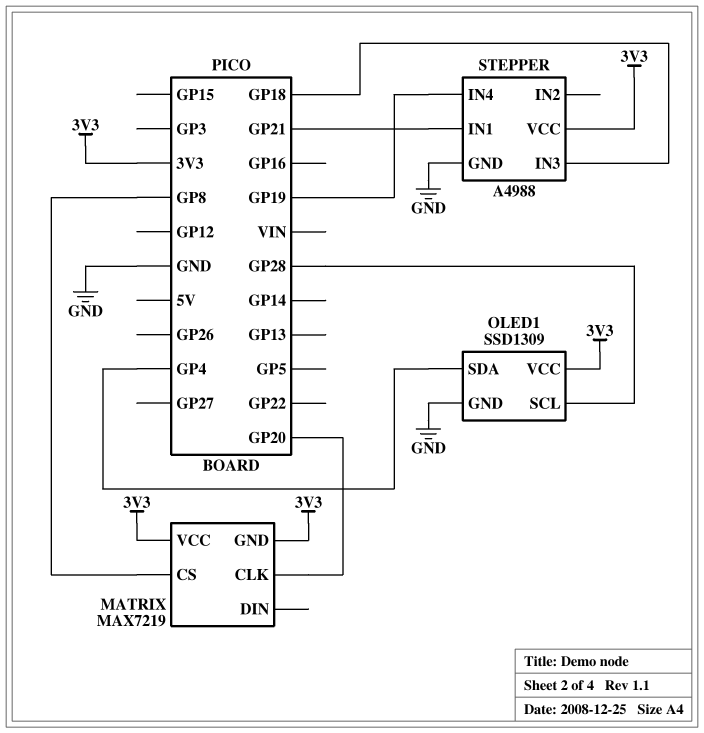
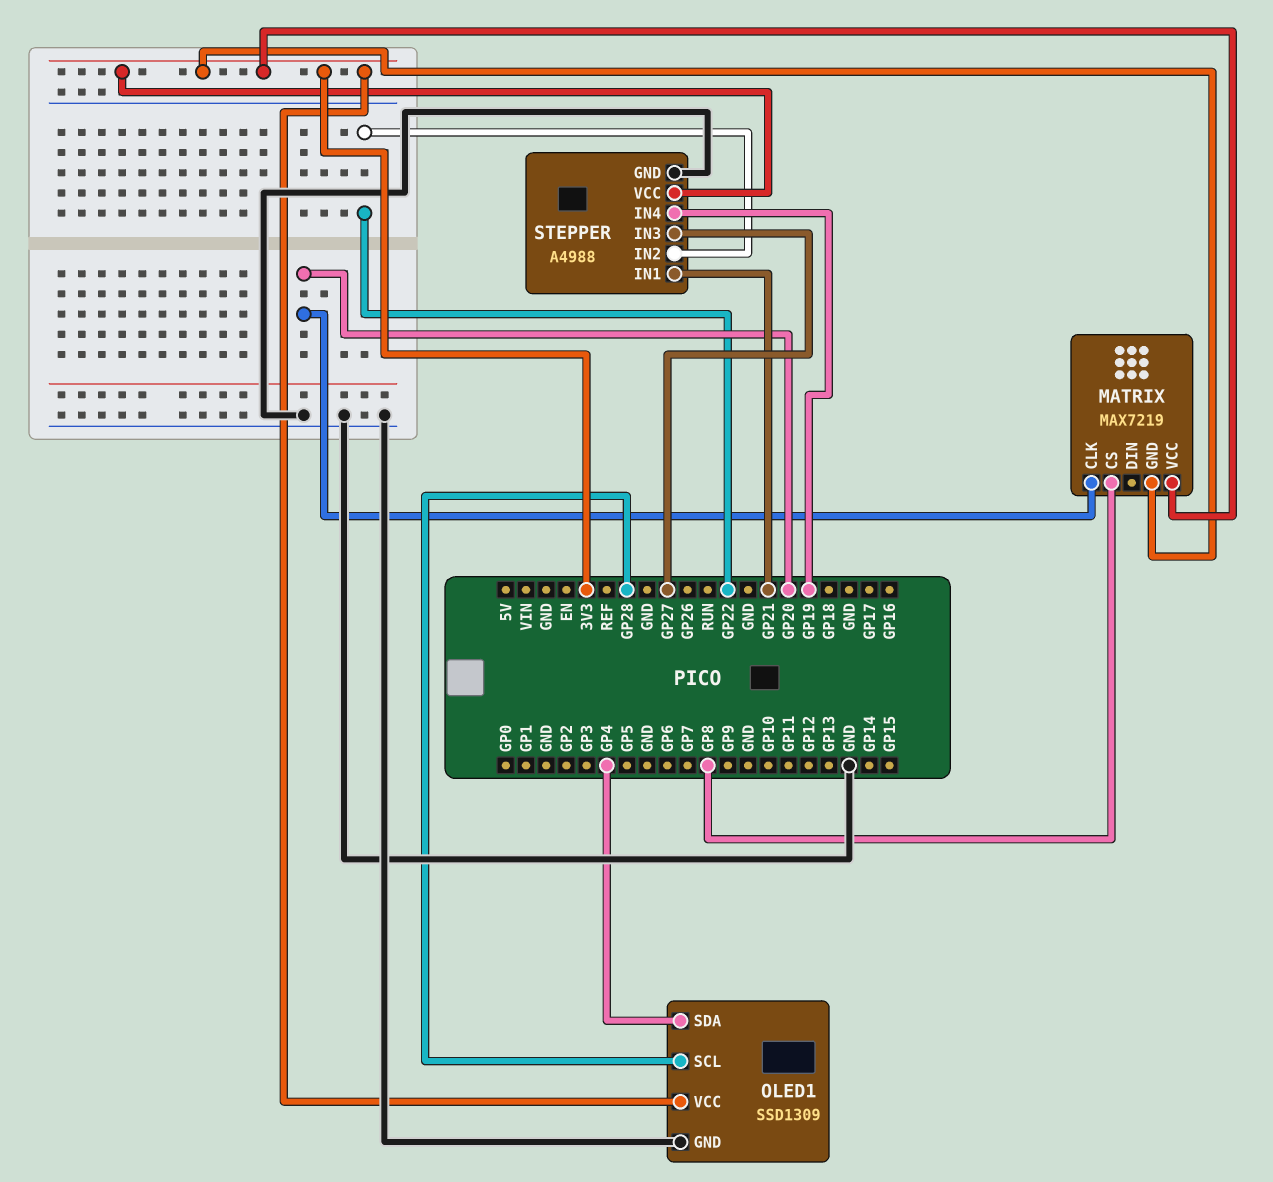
STEPPER pin IN2: none -> GP22
STEPPER pin IN3: GP18 -> GP27

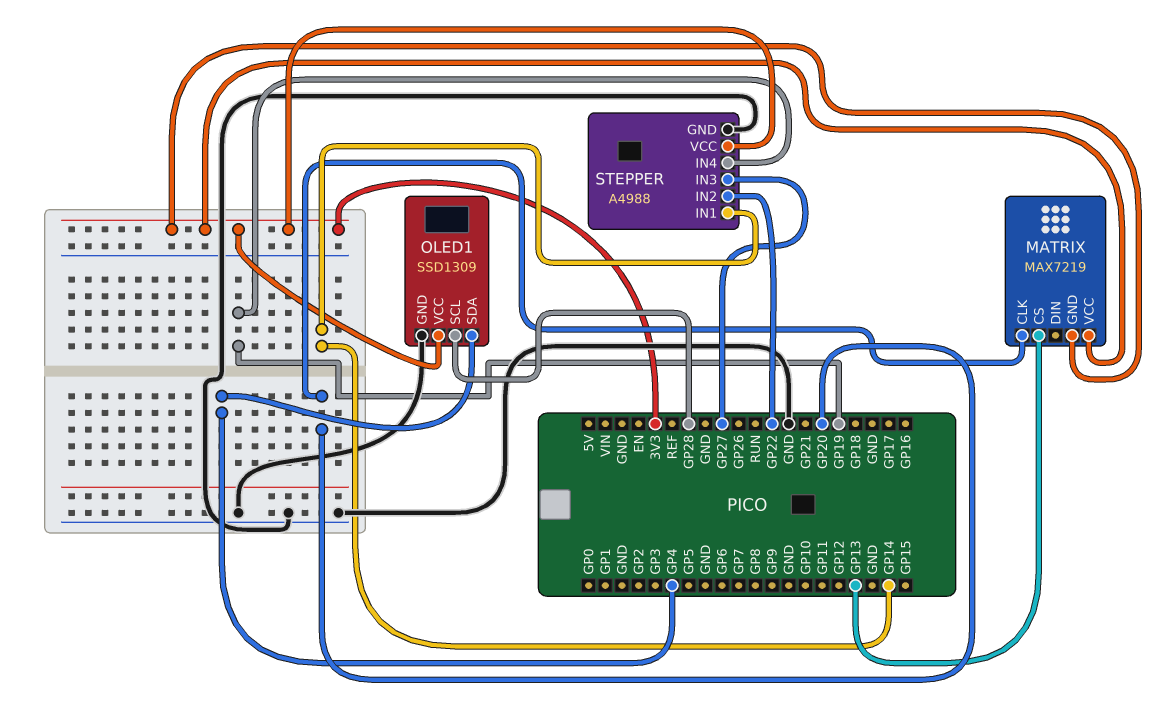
MATRIX pin CS: GP8 -> GP13
STEPPER pin IN1: GP21 -> GP14

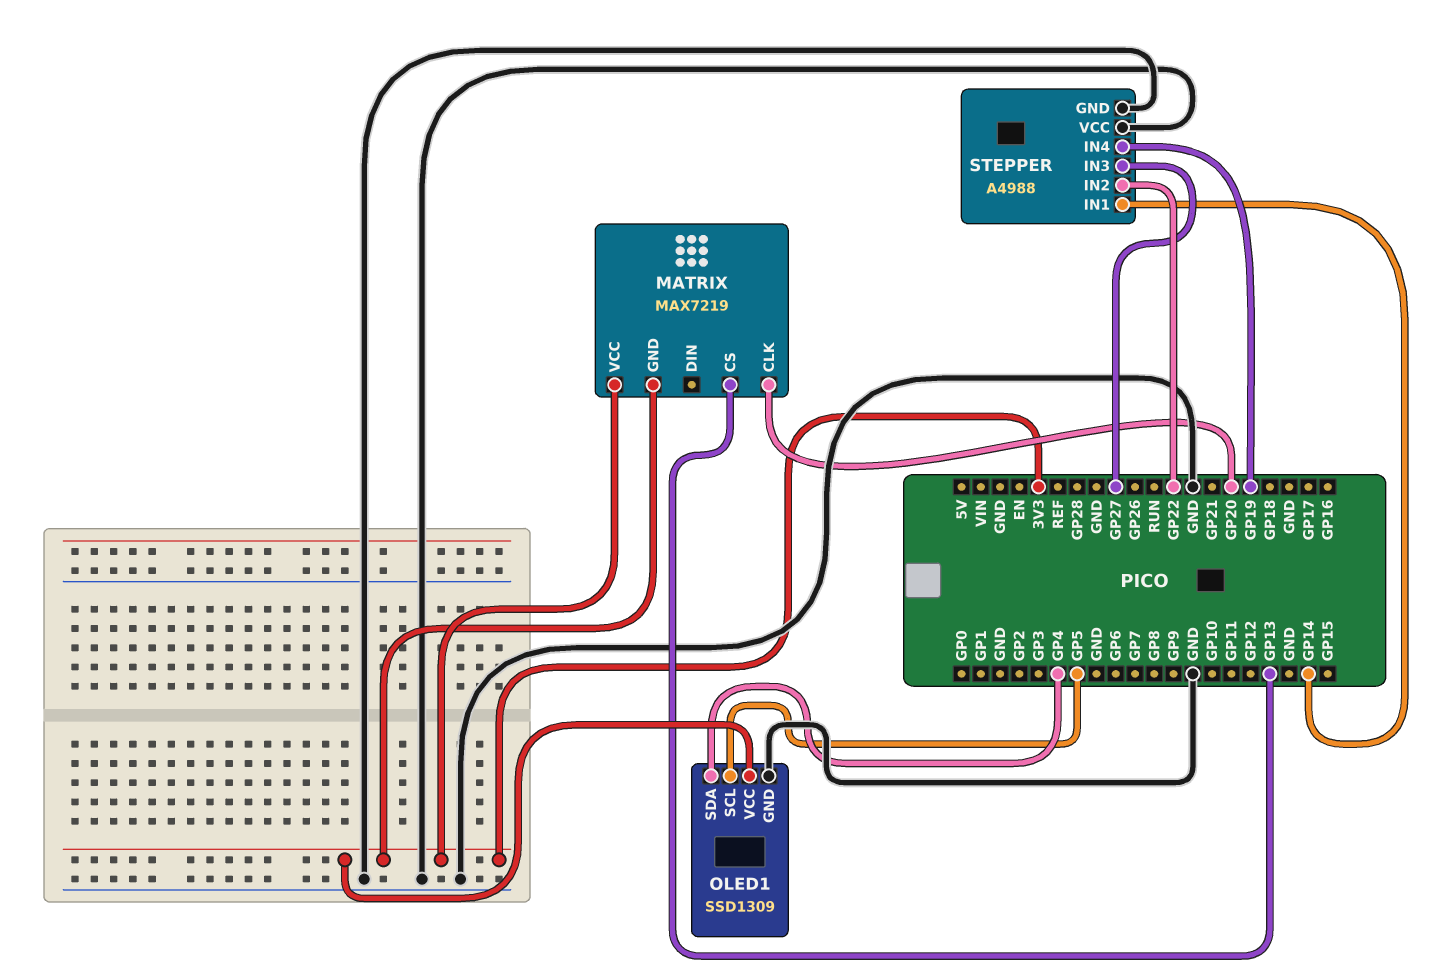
OLED1 pin SCL: GP28 -> GP5
STEPPER pin VCC: 3V3 -> GND

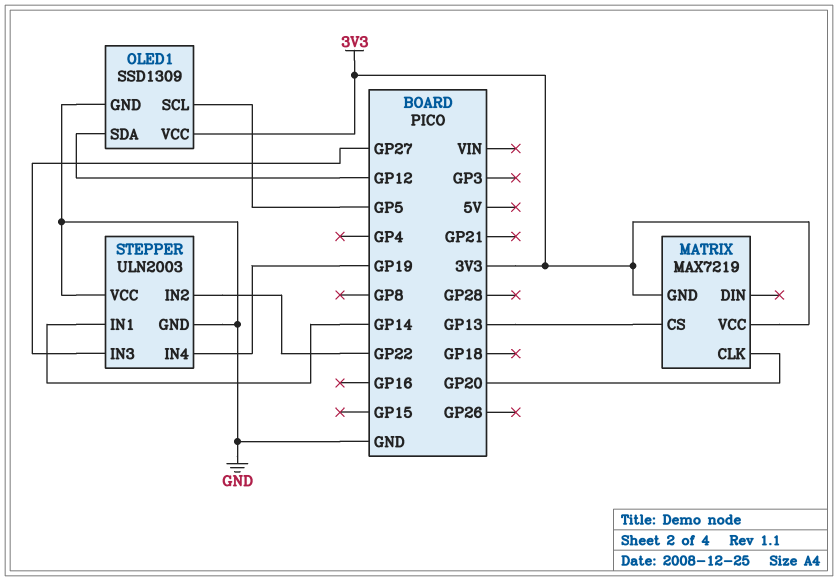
OLED1 pin SDA: GP4 -> GP12
STEPPER: A4988 -> ULN2003

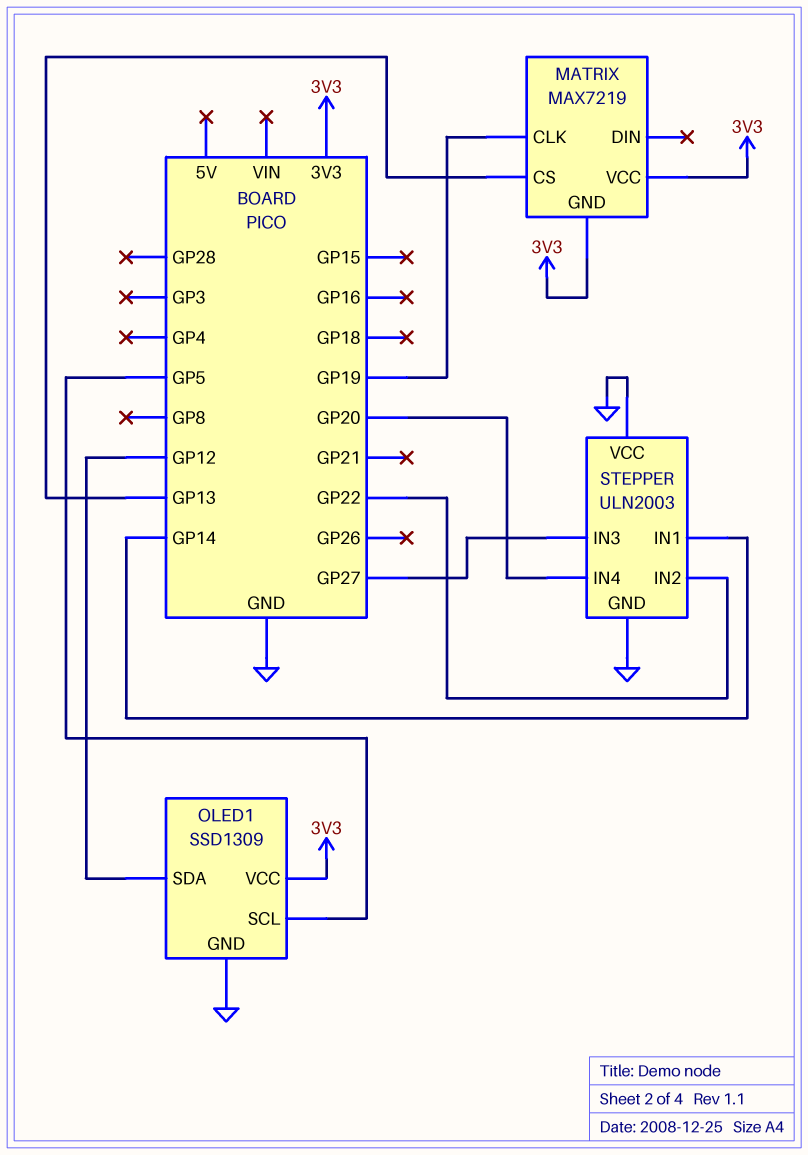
MATRIX pin CLK: GP20 -> GP19
STEPPER pin IN4: GP19 -> GP20

